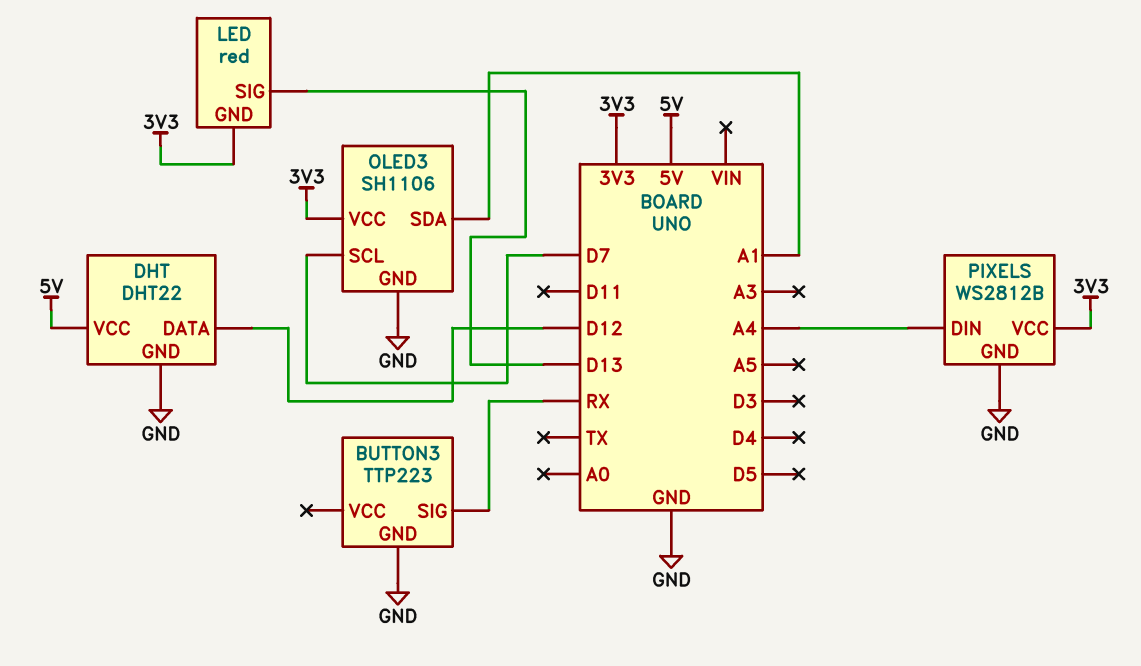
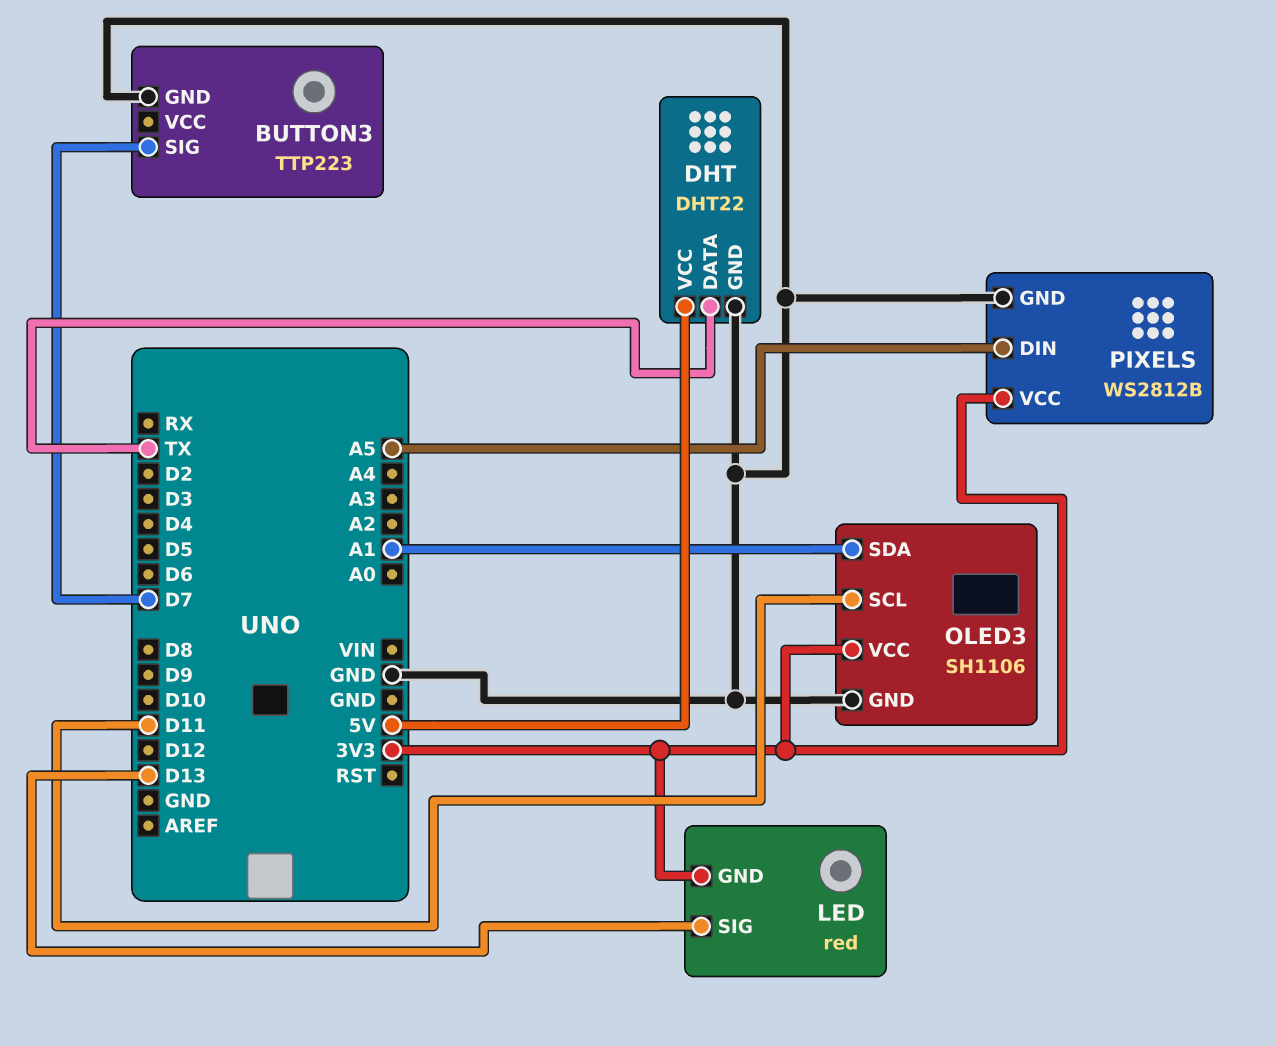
BUTTON3 pin SIG: RX -> D7
DHT pin DATA: D12 -> TX
OLED3 pin SCL: D7 -> D11
PIXELS pin DIN: A4 -> A5

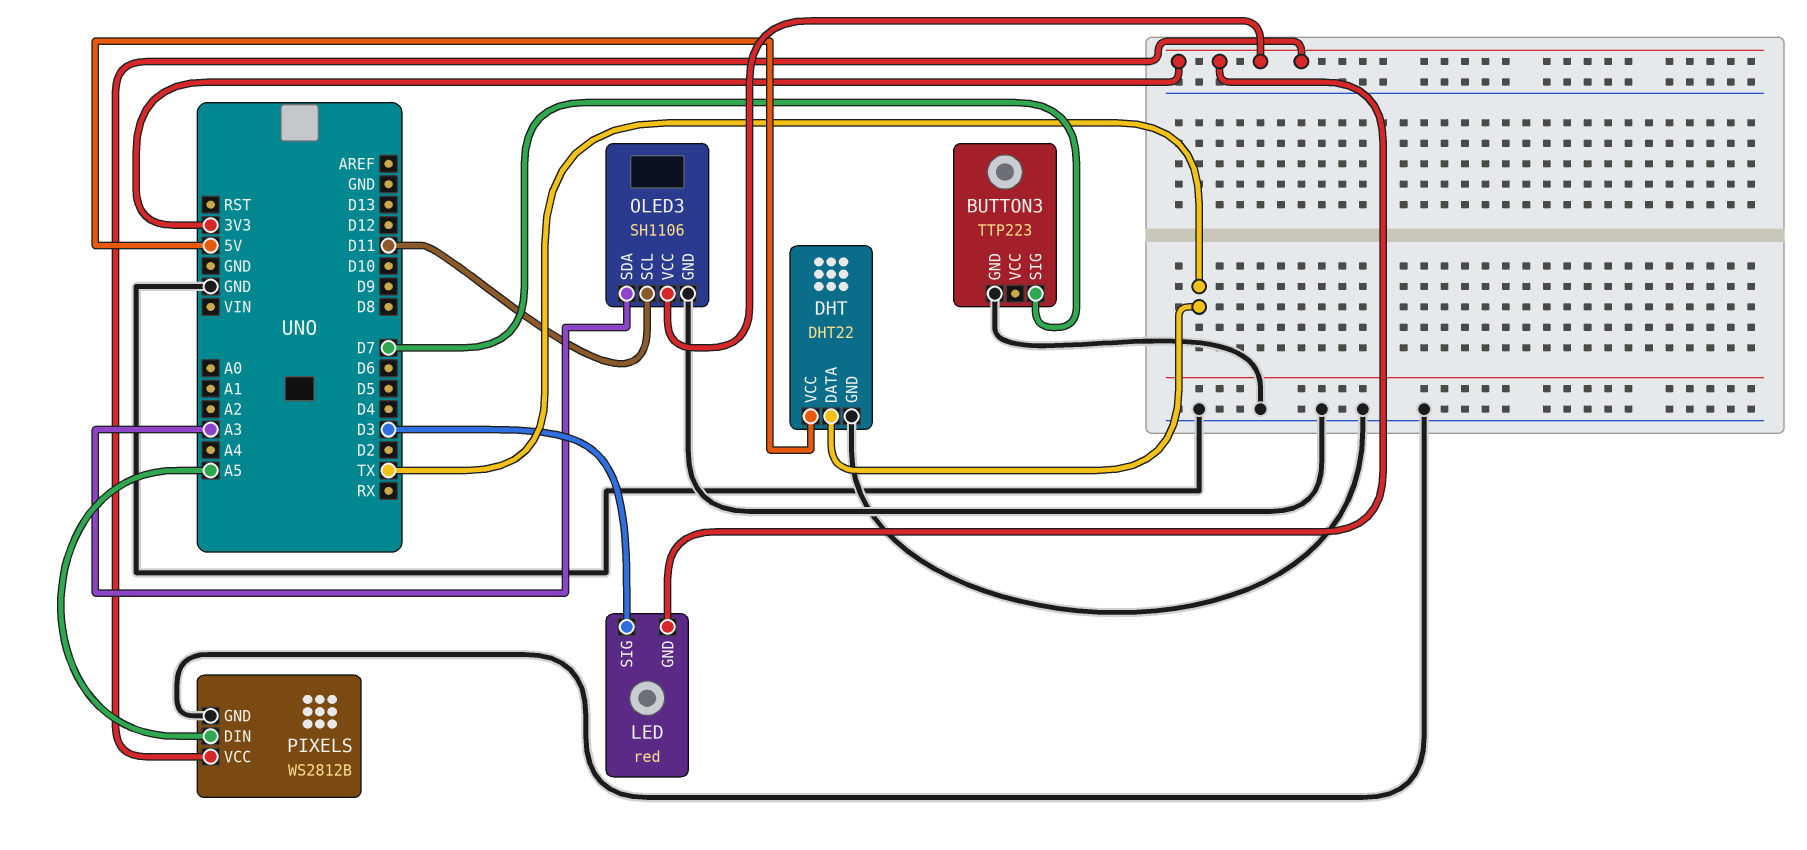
LED pin SIG: D13 -> D3
OLED3 pin SDA: A1 -> A3

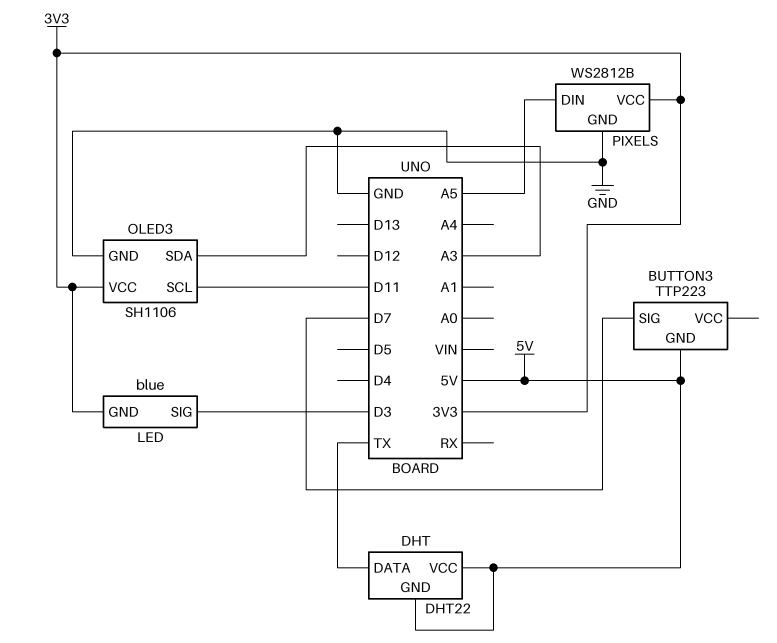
BUTTON3 pin GND: GND -> 5V
DHT pin GND: GND -> 5V
LED: red -> blue

